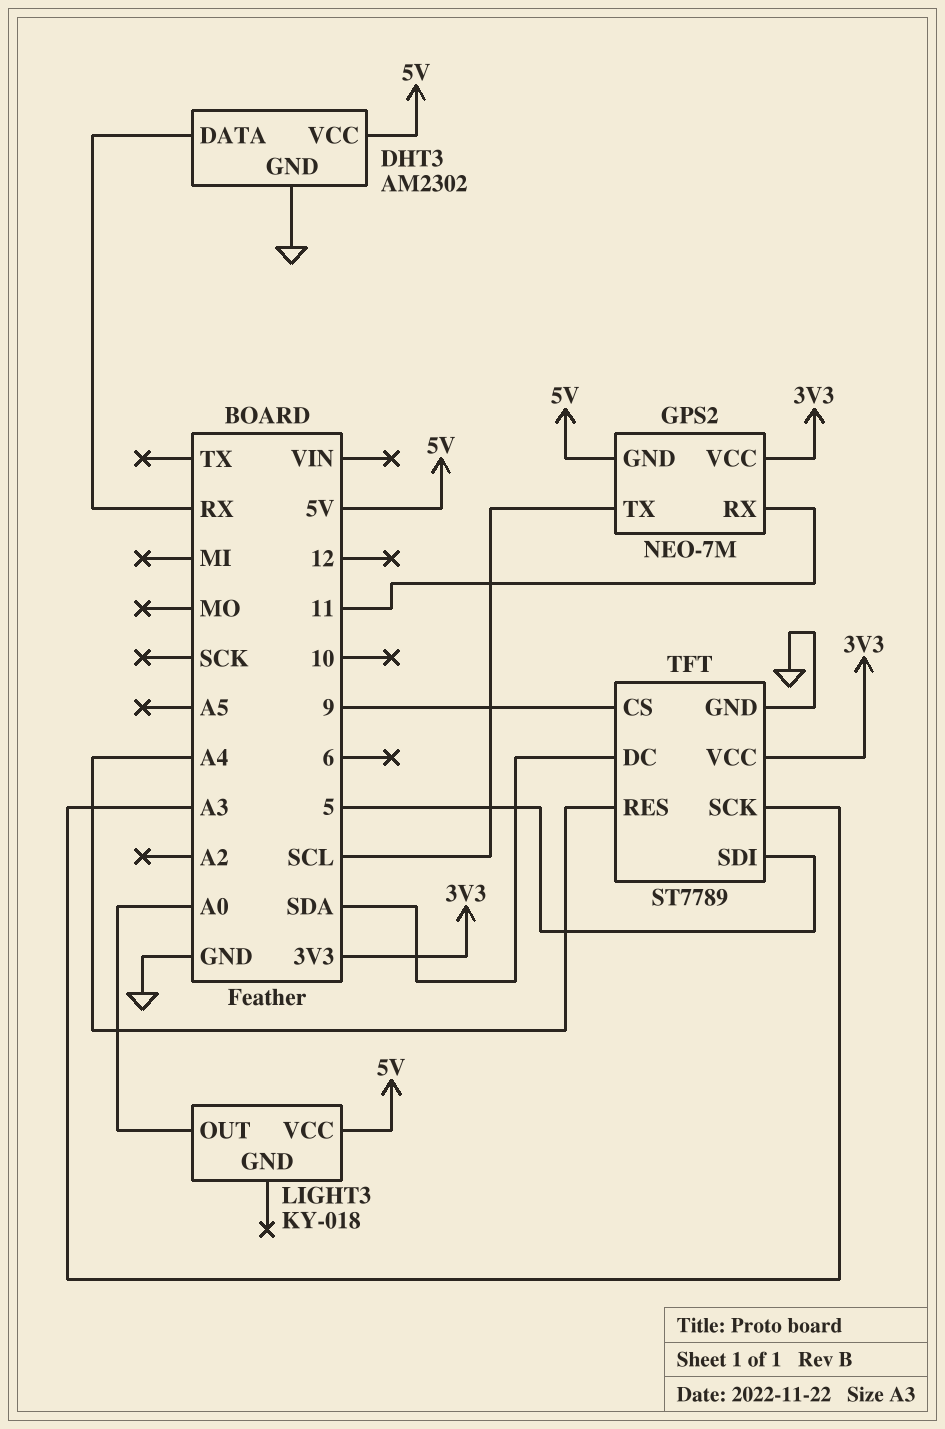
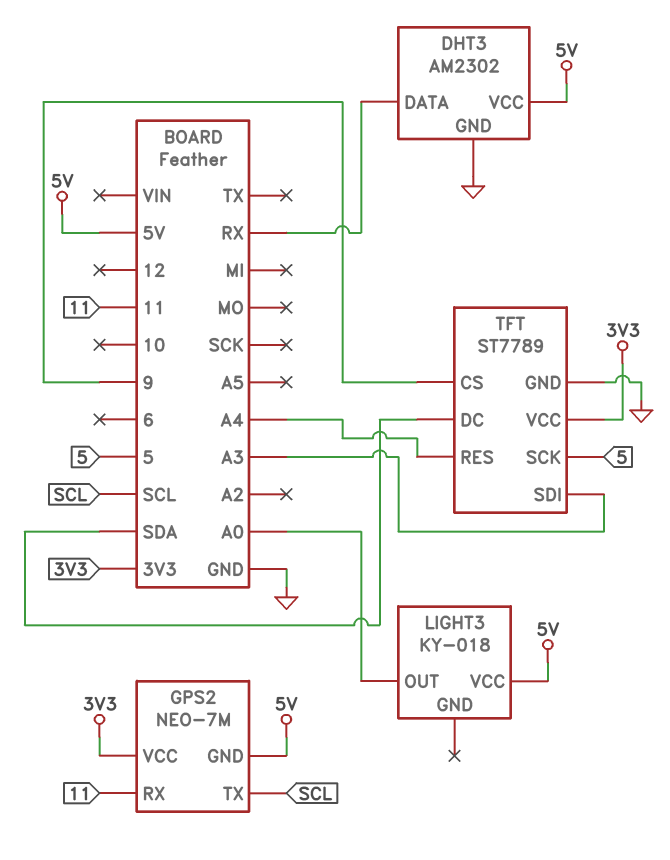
TFT pin SCK: A3 -> 5
TFT pin SDI: 5 -> A3

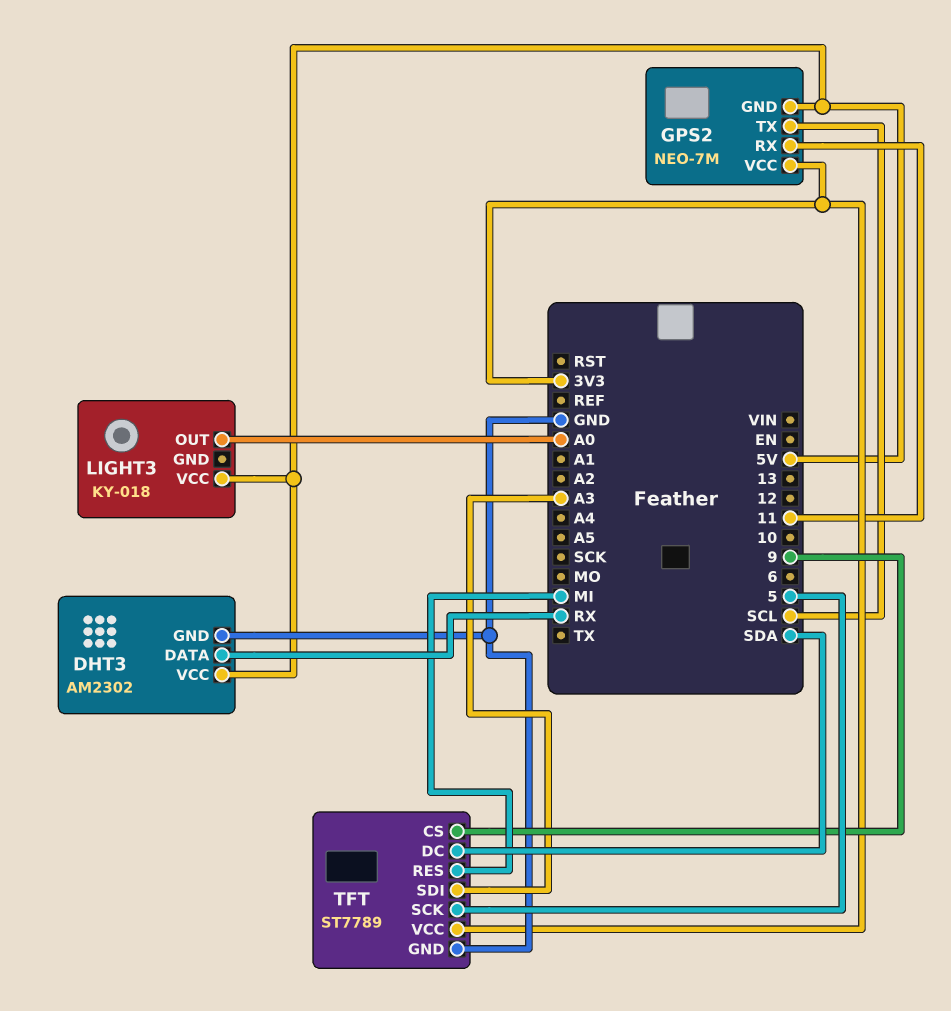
TFT pin RES: A4 -> MI

